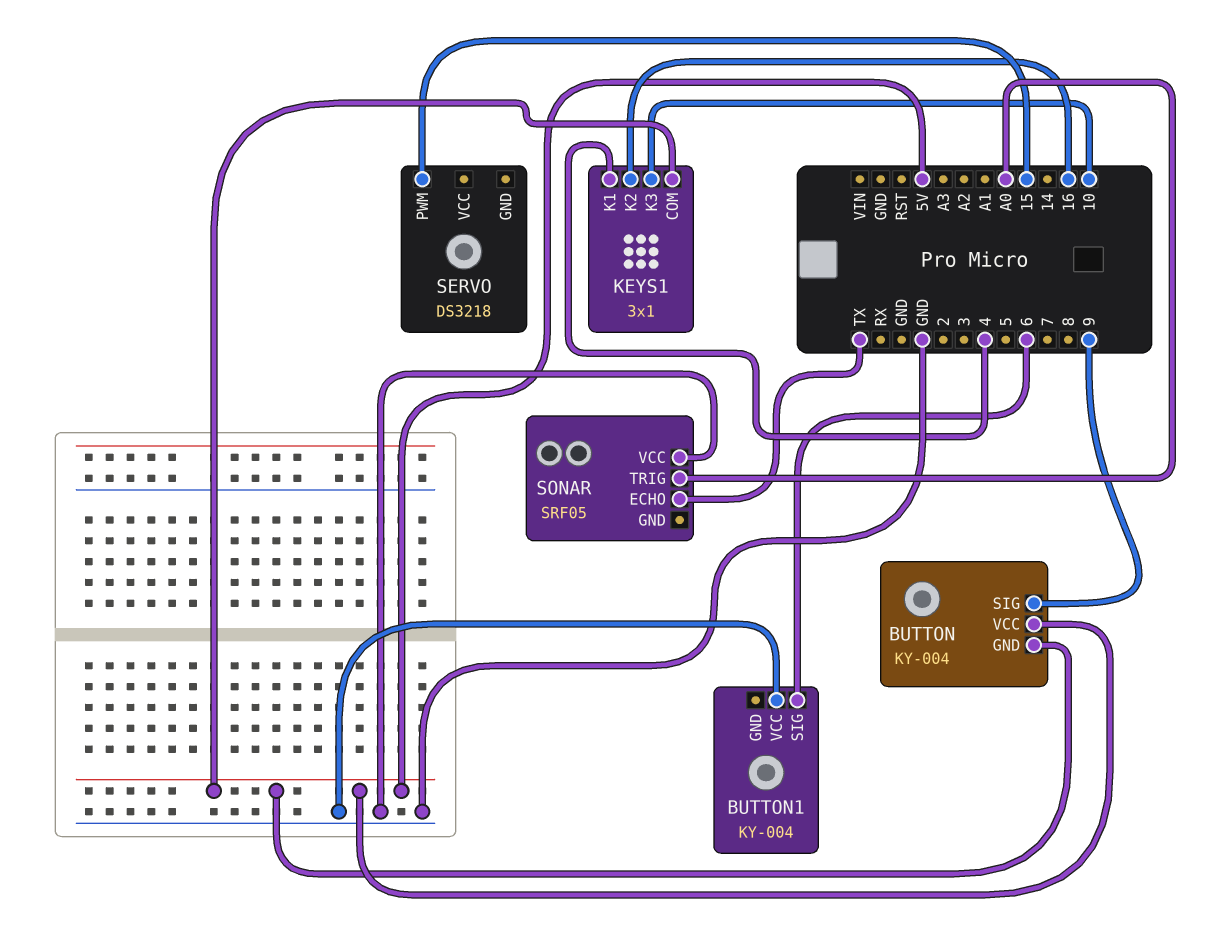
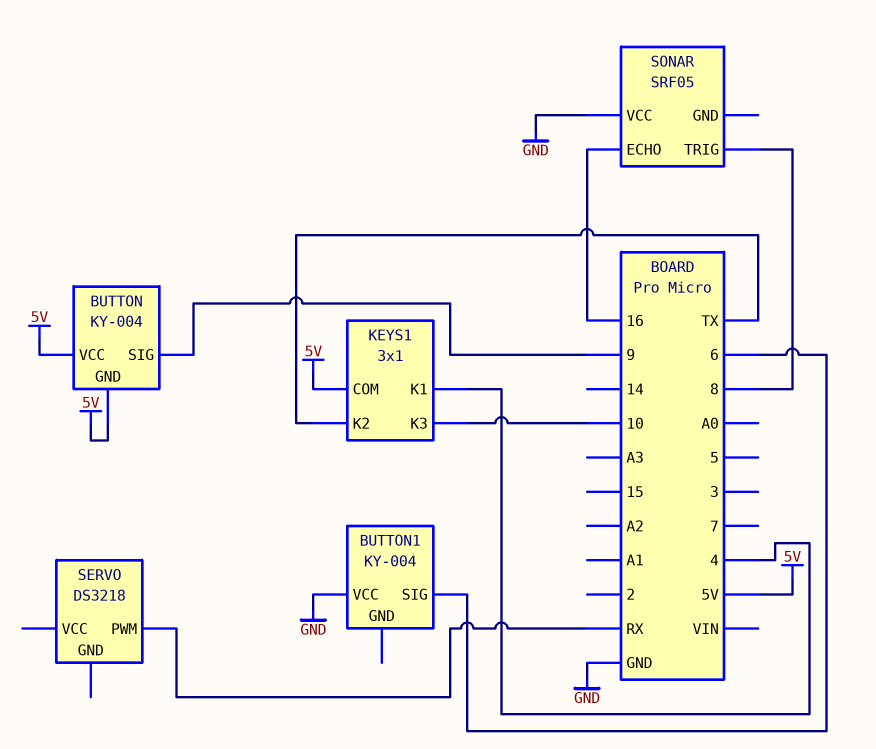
KEYS1 pin K2: 16 -> TX
SERVO pin PWM: 15 -> RX
SONAR pin ECHO: TX -> 16
SONAR pin TRIG: A0 -> 8

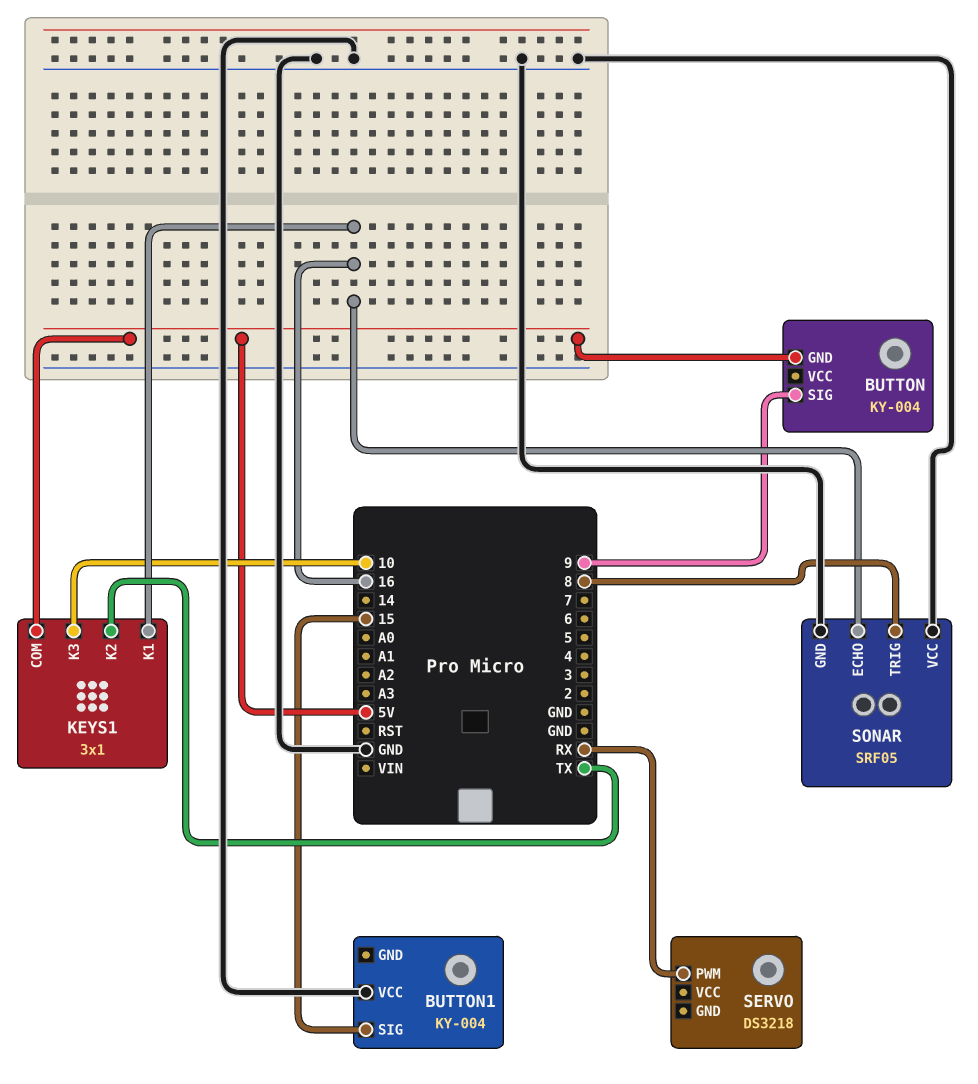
BUTTON pin VCC: 5V -> none
BUTTON1 pin SIG: 6 -> 15
KEYS1 pin K1: 4 -> 16
SONAR pin GND: none -> GND

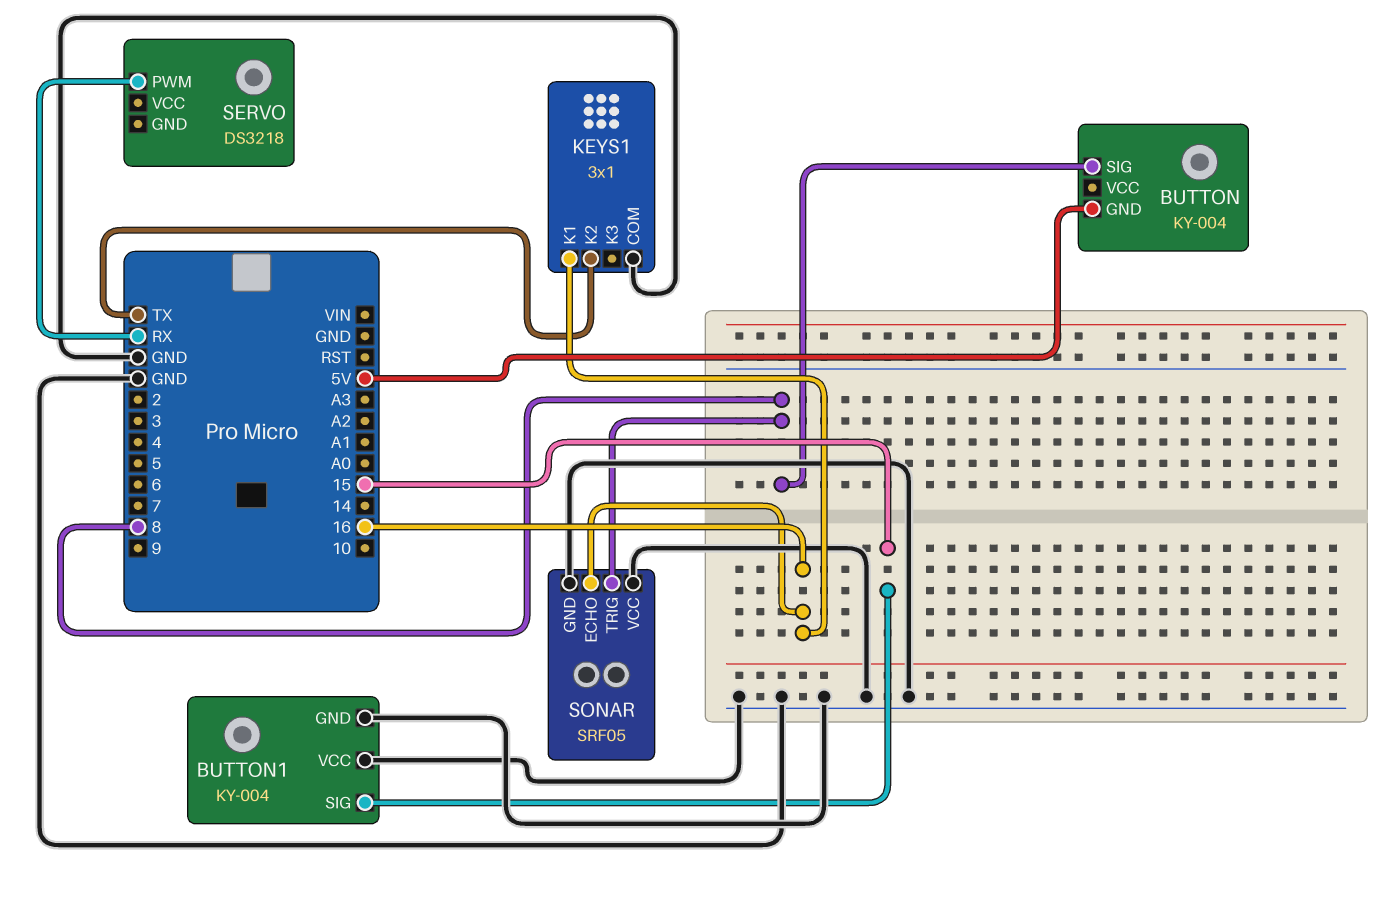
BUTTON pin SIG: 9 -> 8
BUTTON1 pin GND: none -> GND
KEYS1 pin COM: 5V -> GND
KEYS1 pin K3: 10 -> none

